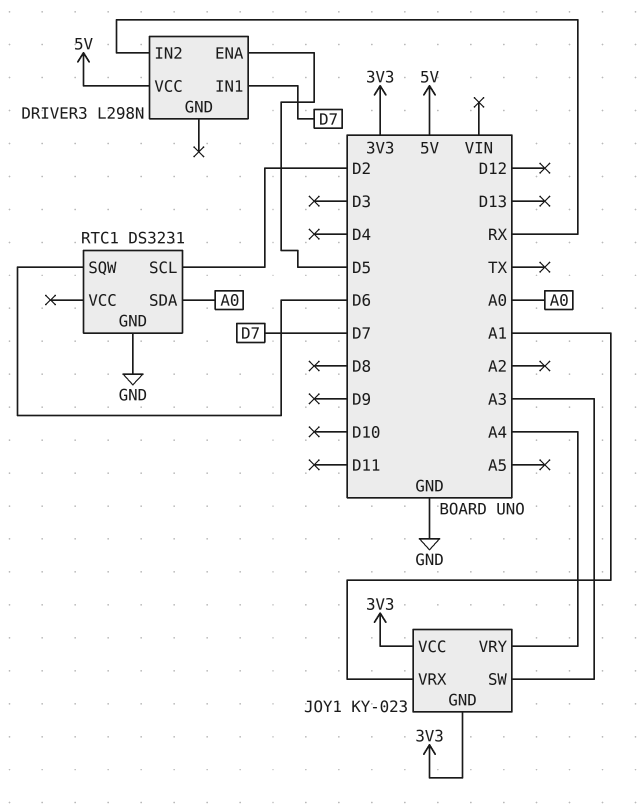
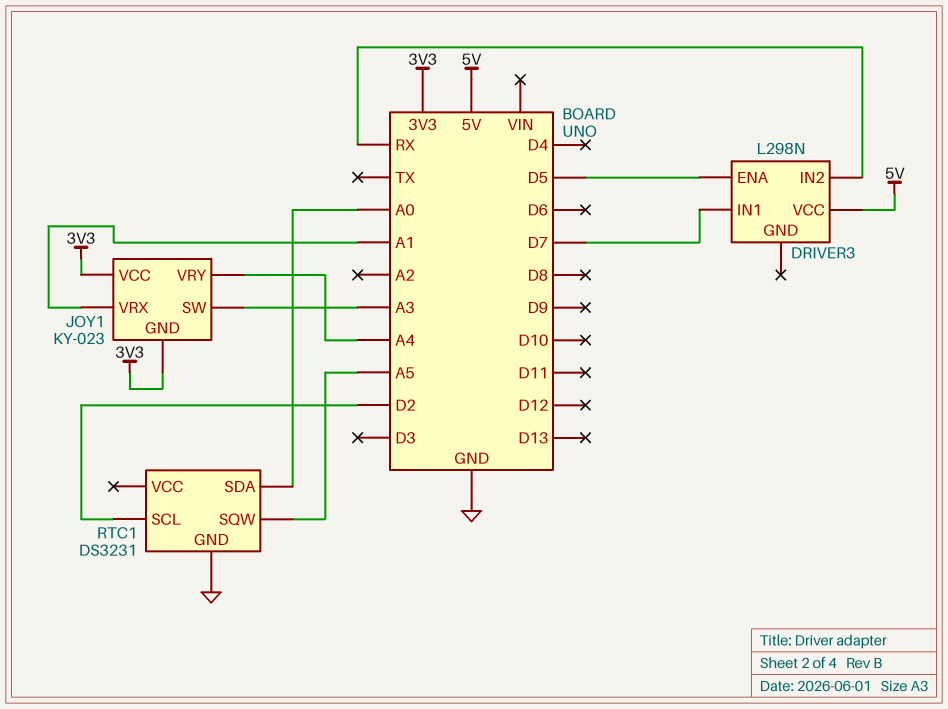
RTC1 pin SQW: D6 -> A5

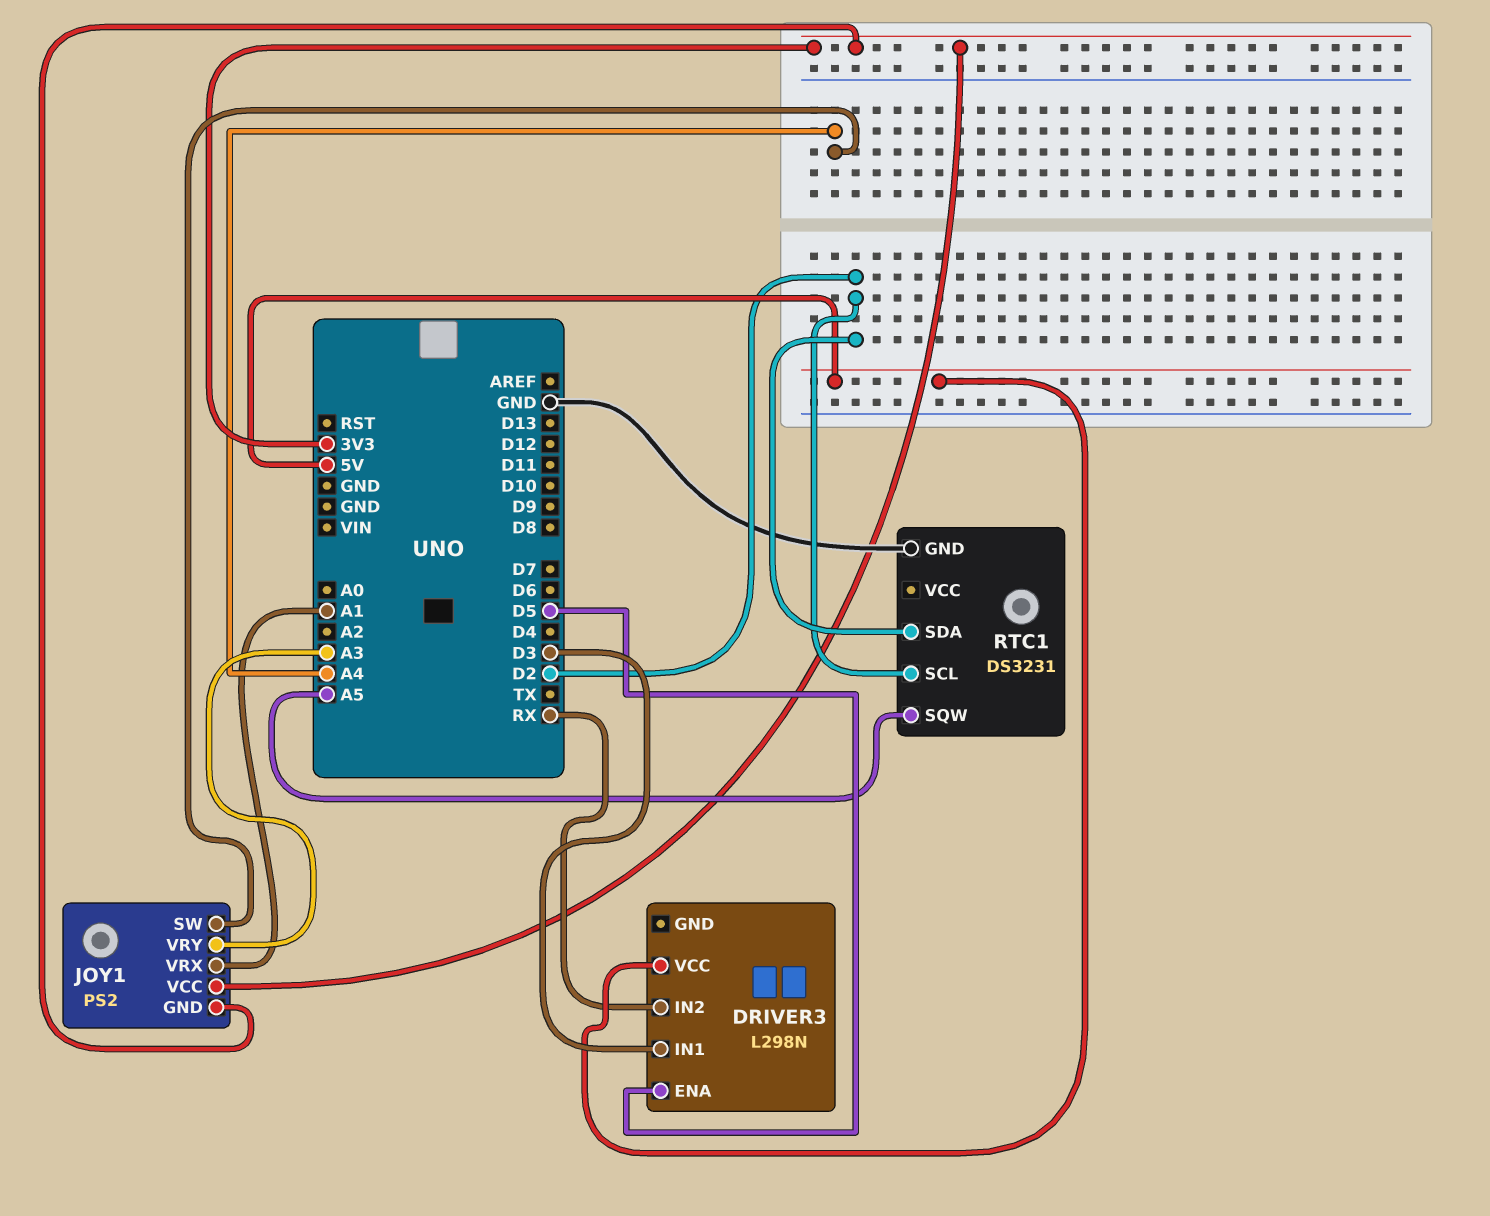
DRIVER3 pin IN1: D7 -> D3
JOY1: KY-023 -> PS2
JOY1 pin SW: A3 -> A4
JOY1 pin VRY: A4 -> A3
RTC1 pin SDA: A0 -> D2

